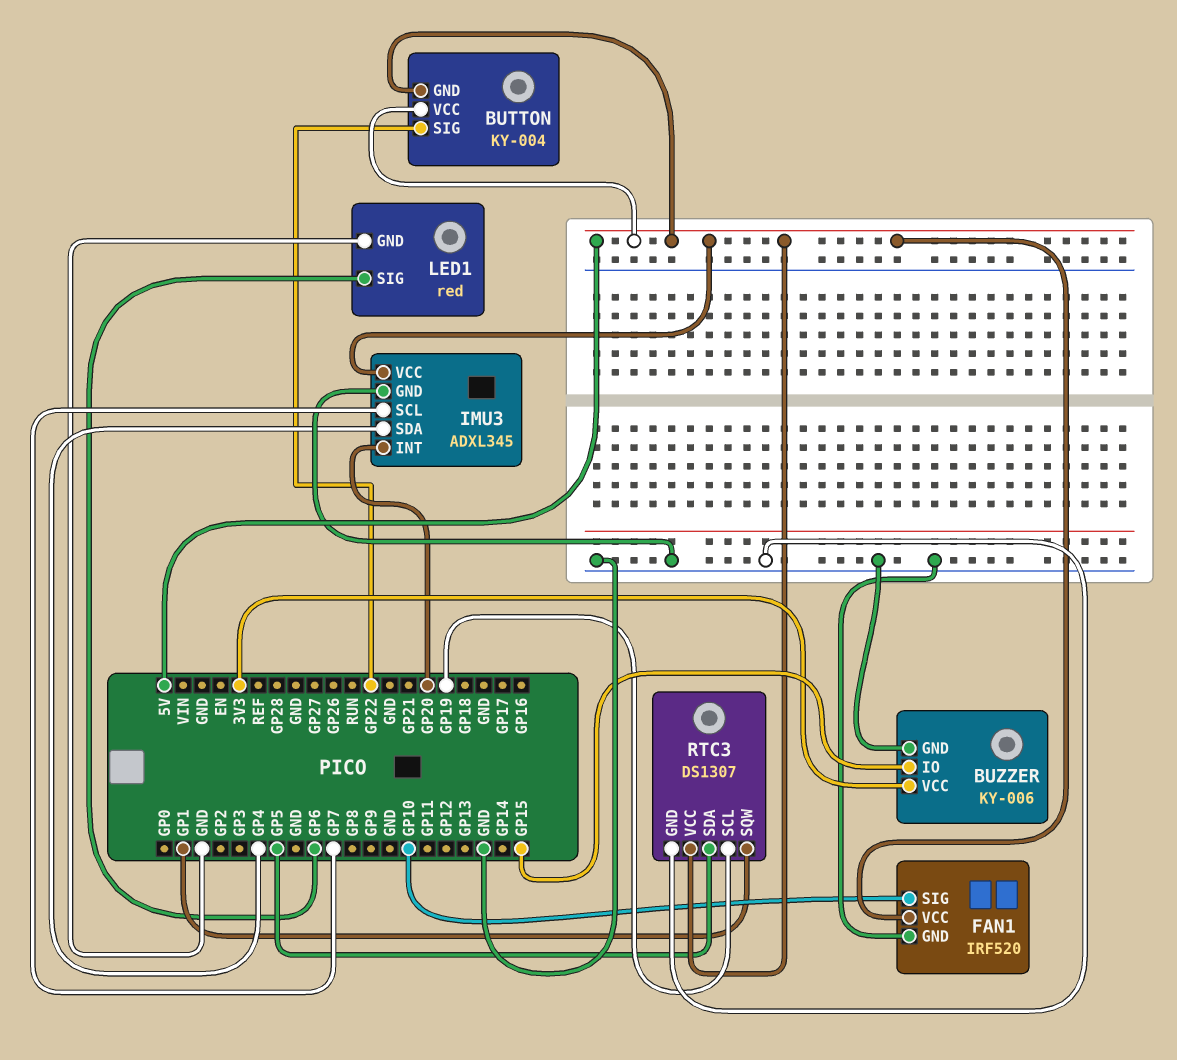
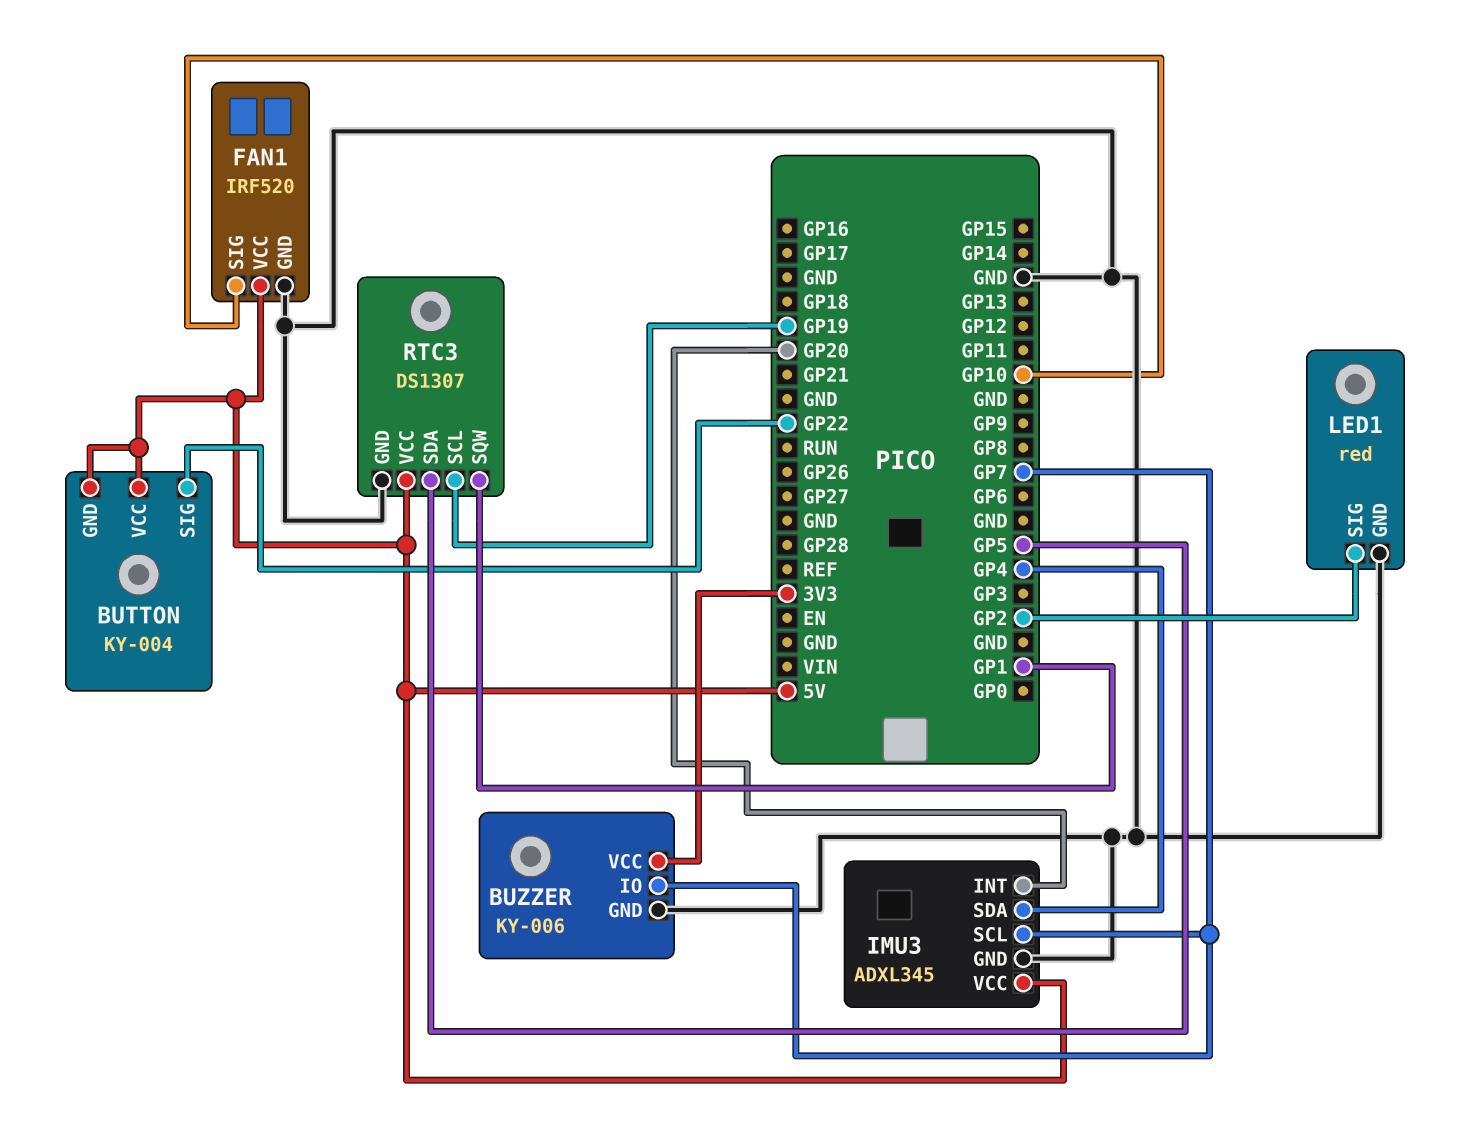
BUZZER pin IO: GP15 -> GP7
LED1 pin SIG: GP6 -> GP2

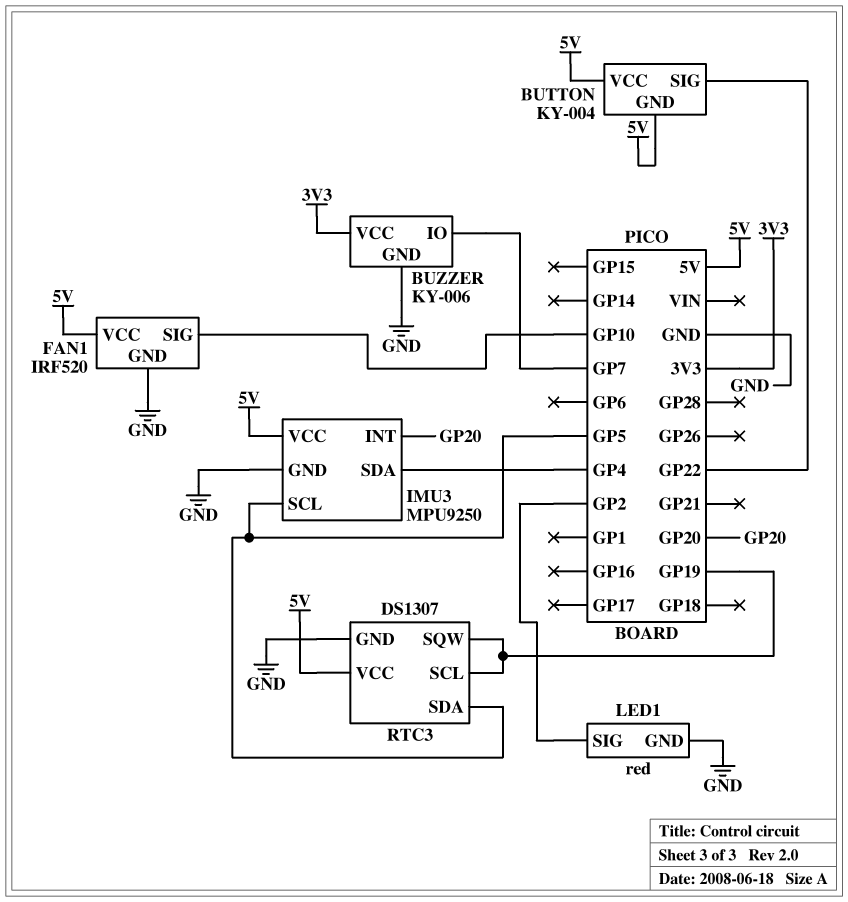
IMU3: ADXL345 -> MPU9250
IMU3 pin SCL: GP7 -> GP5
RTC3 pin SQW: GP1 -> GP19

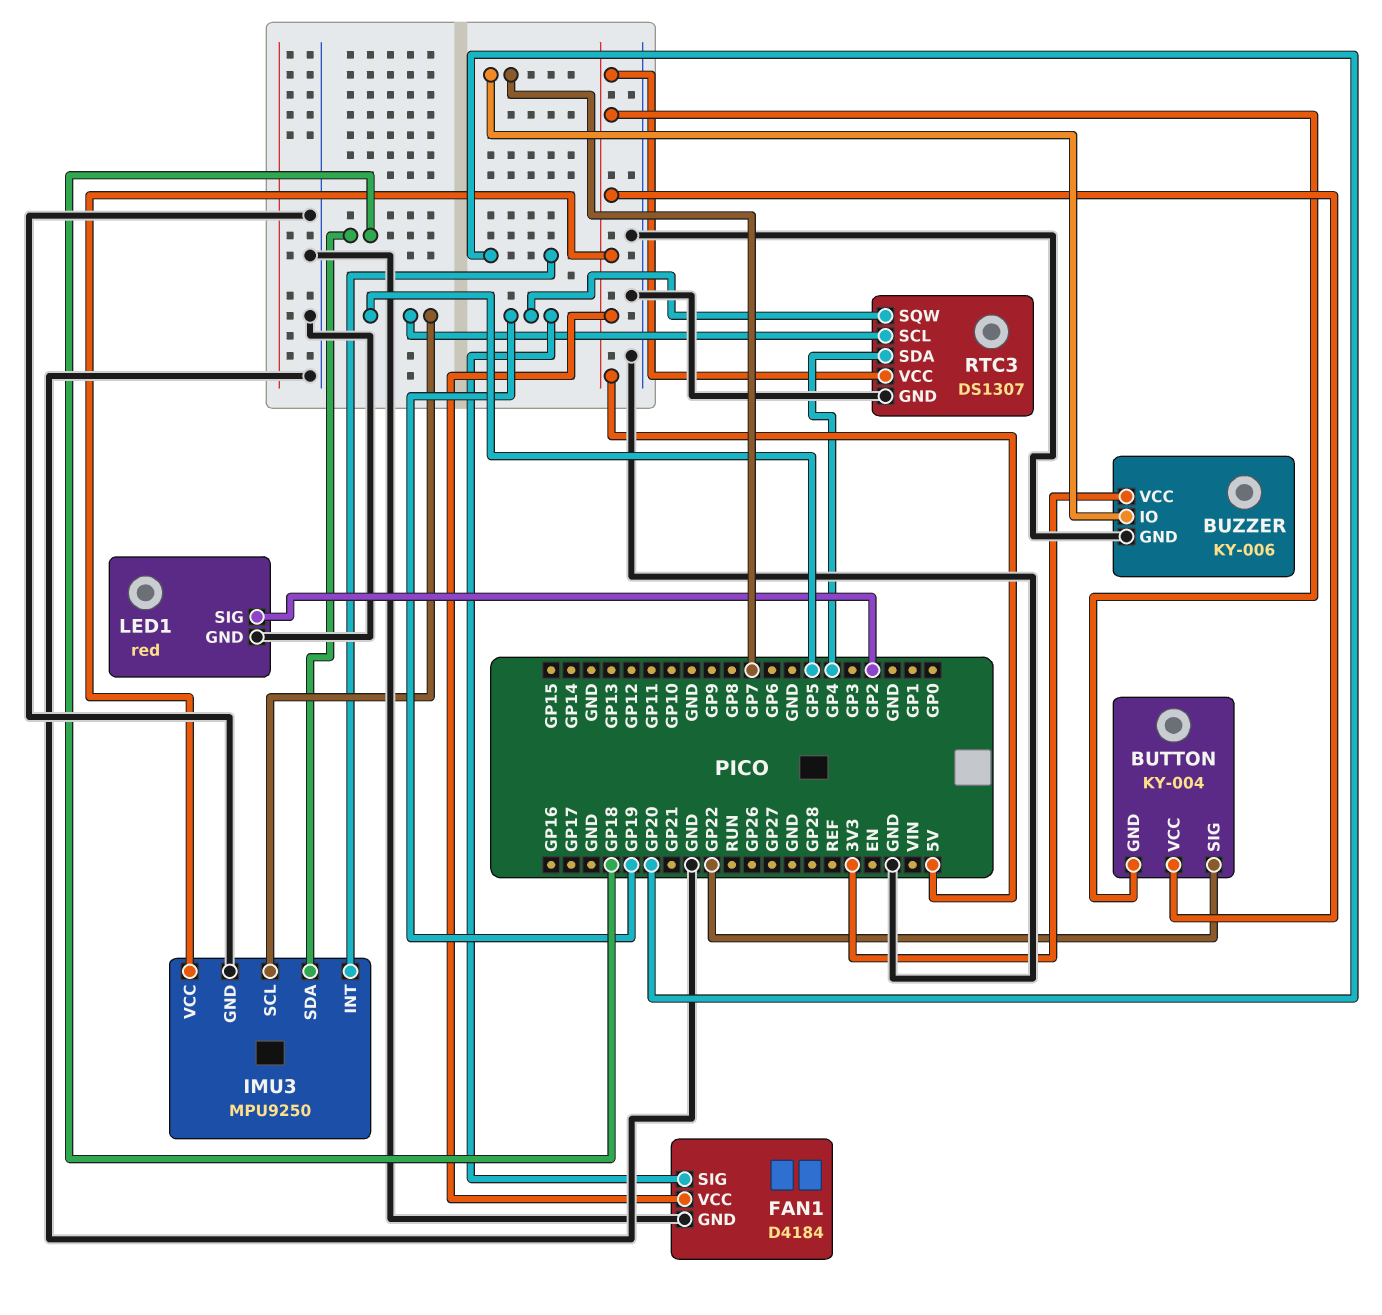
FAN1: IRF520 -> D4184
FAN1 pin SIG: GP10 -> GP19
IMU3 pin SDA: GP4 -> GP18
RTC3 pin SCL: GP19 -> GP5
RTC3 pin SDA: GP5 -> GP4

